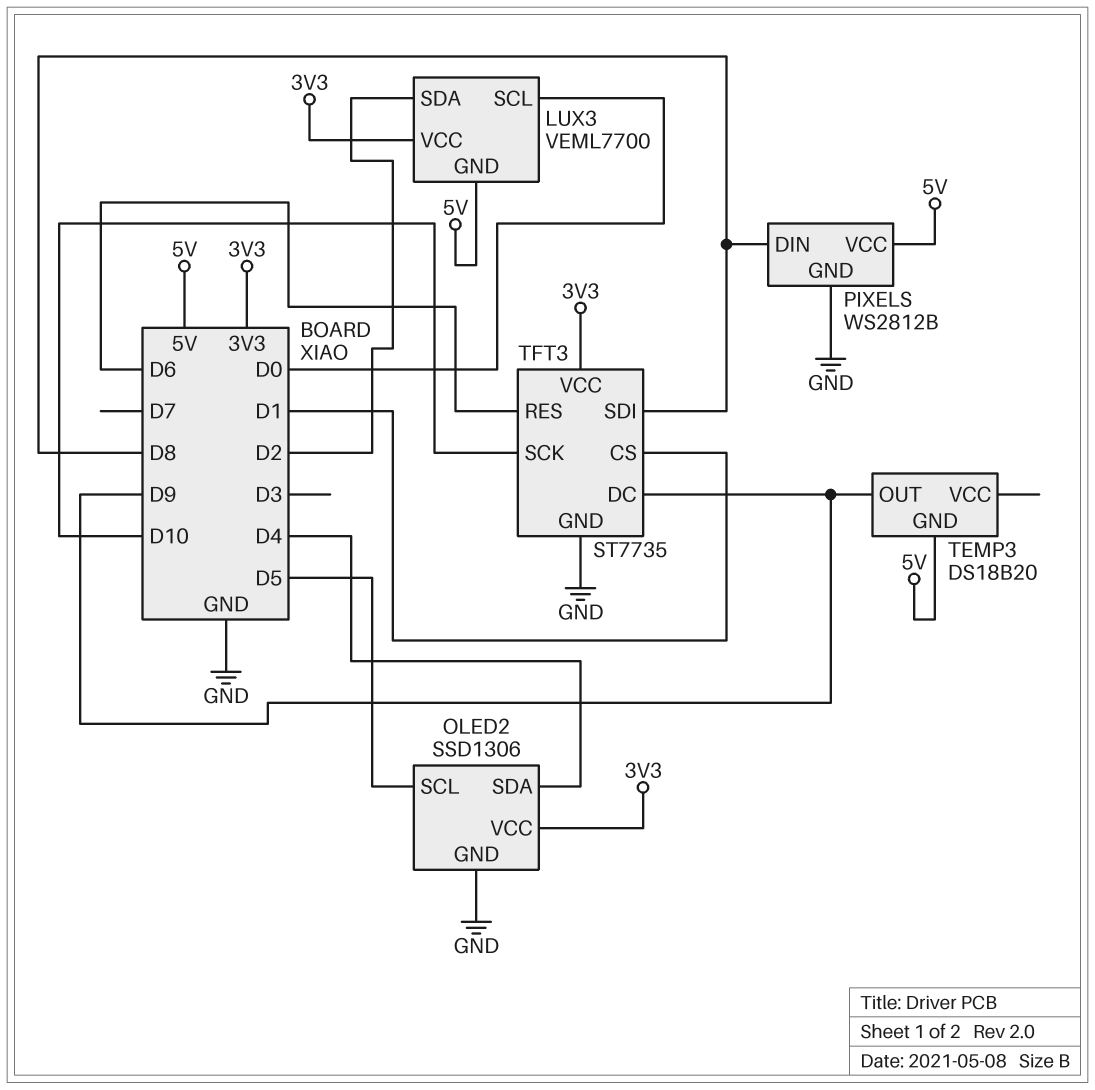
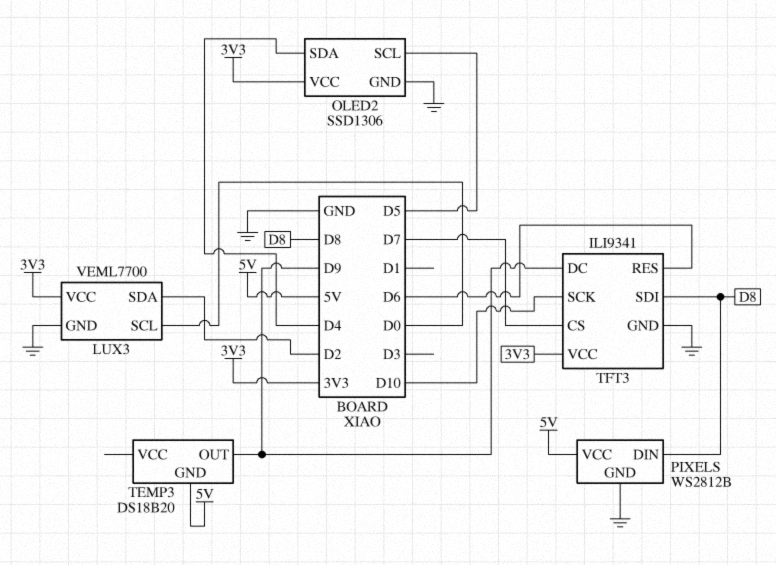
LUX3 pin GND: 5V -> GND
TFT3: ST7735 -> ILI9341
TFT3 pin CS: D1 -> D7

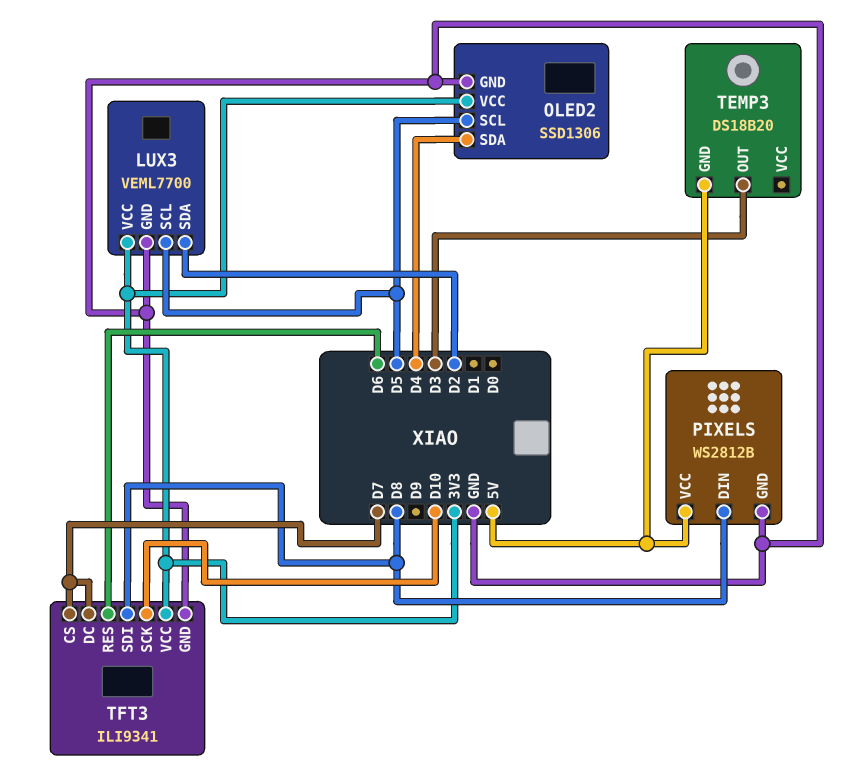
LUX3 pin SCL: D0 -> D5
TEMP3 pin OUT: D9 -> D3
TFT3 pin DC: D9 -> D7

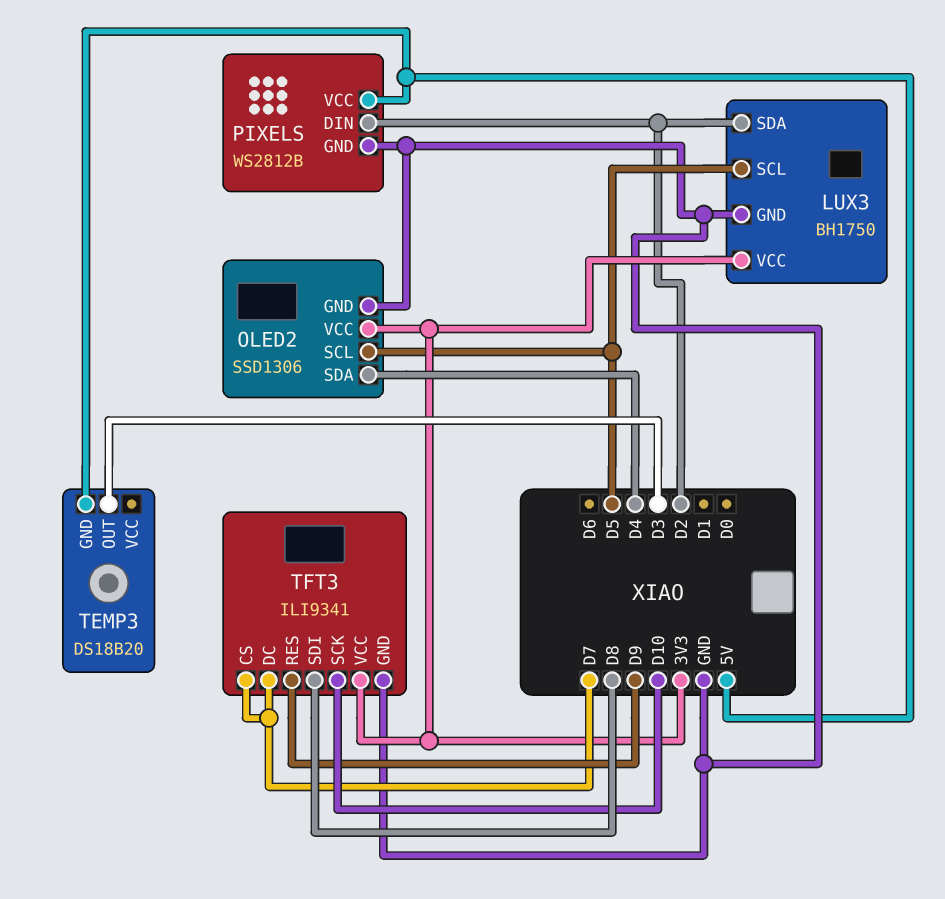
LUX3: VEML7700 -> BH1750
PIXELS pin DIN: D8 -> D2
TFT3 pin RES: D6 -> D9

